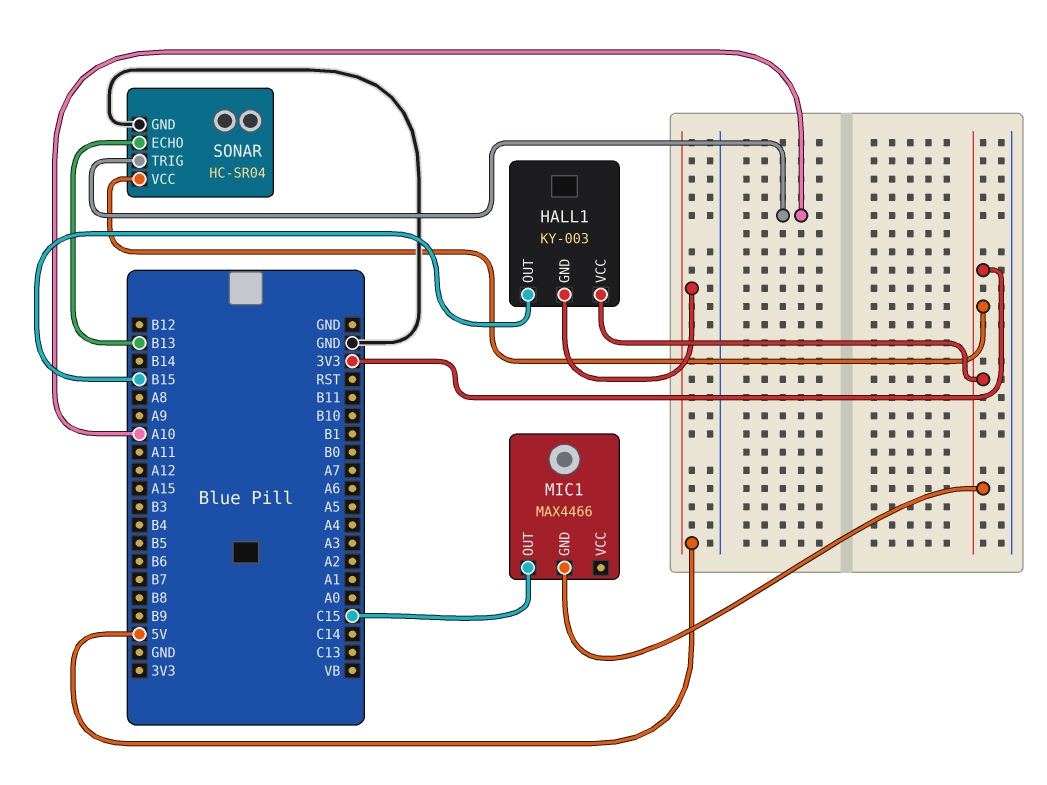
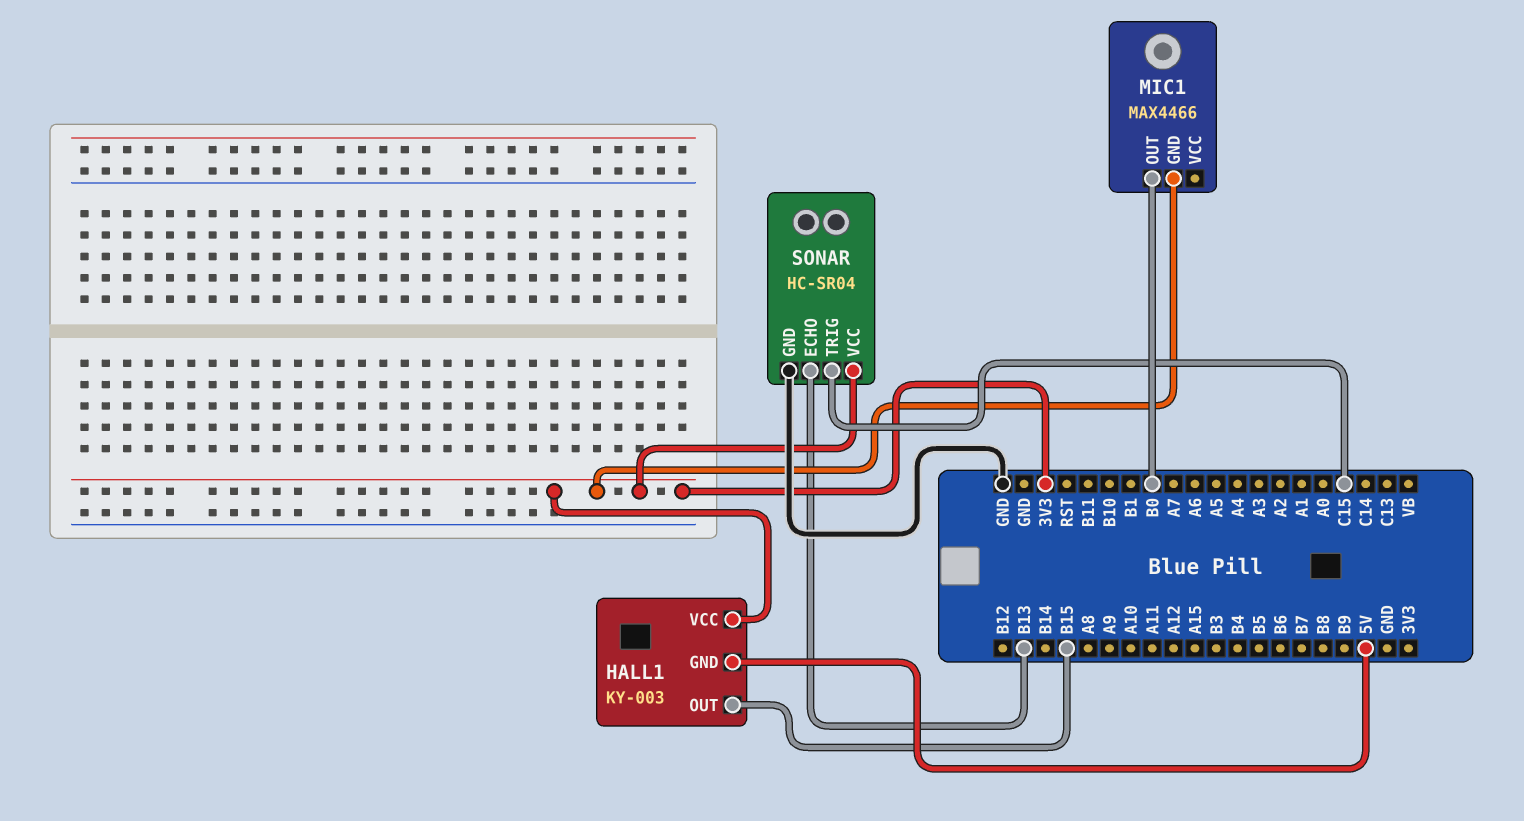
MIC1 pin OUT: C15 -> B0
SONAR pin TRIG: A10 -> C15

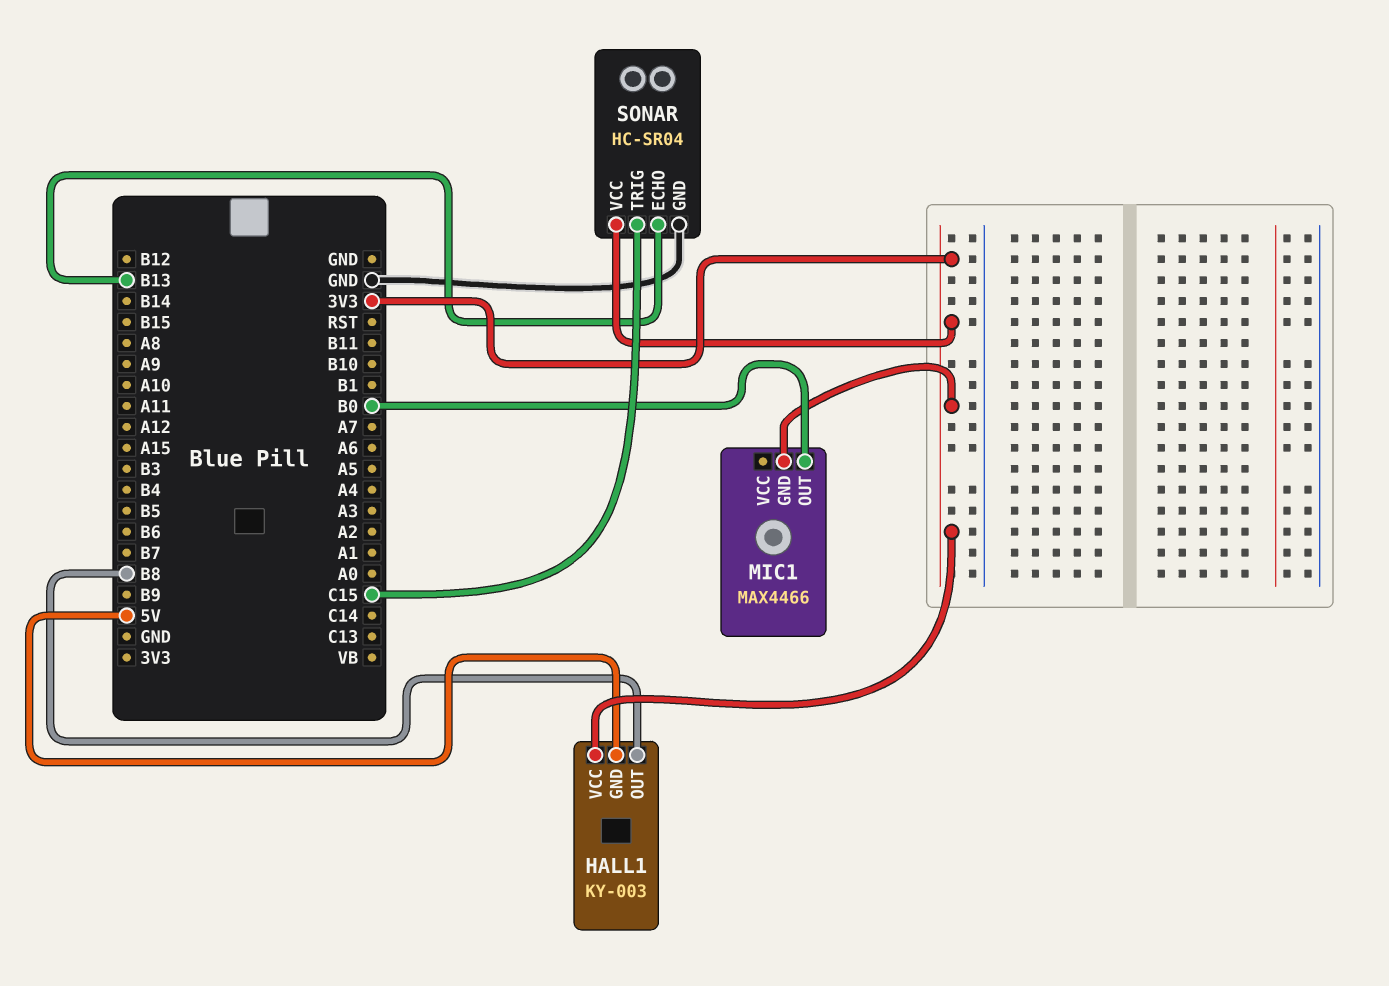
HALL1 pin OUT: B15 -> B8

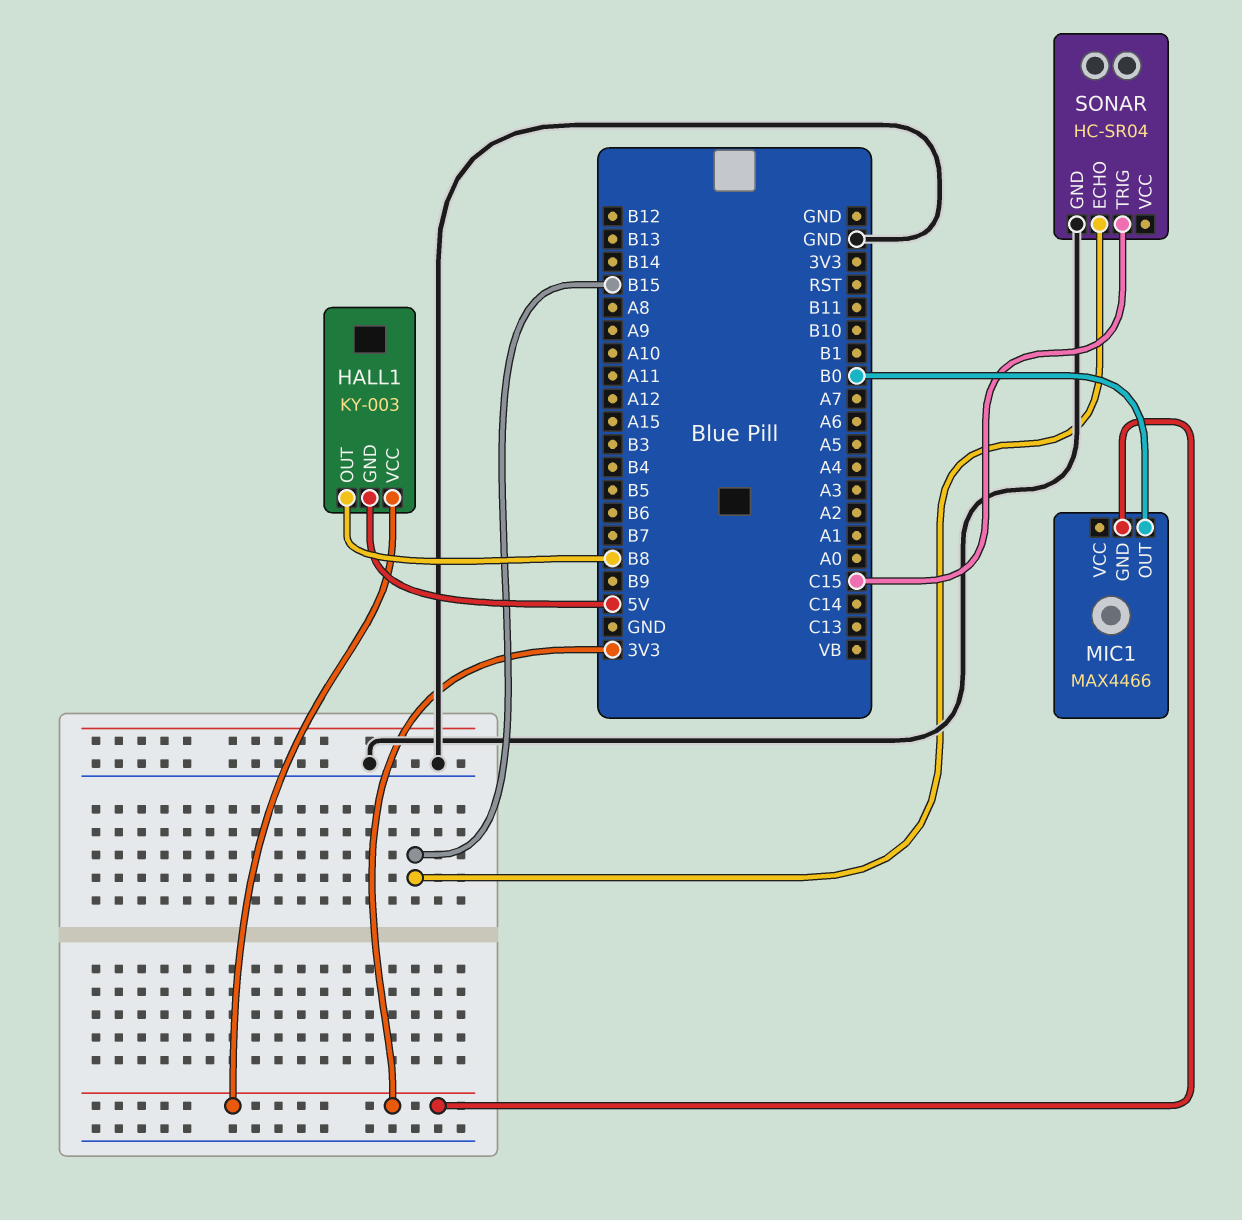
SONAR pin ECHO: B13 -> B15
SONAR pin VCC: 3V3 -> none

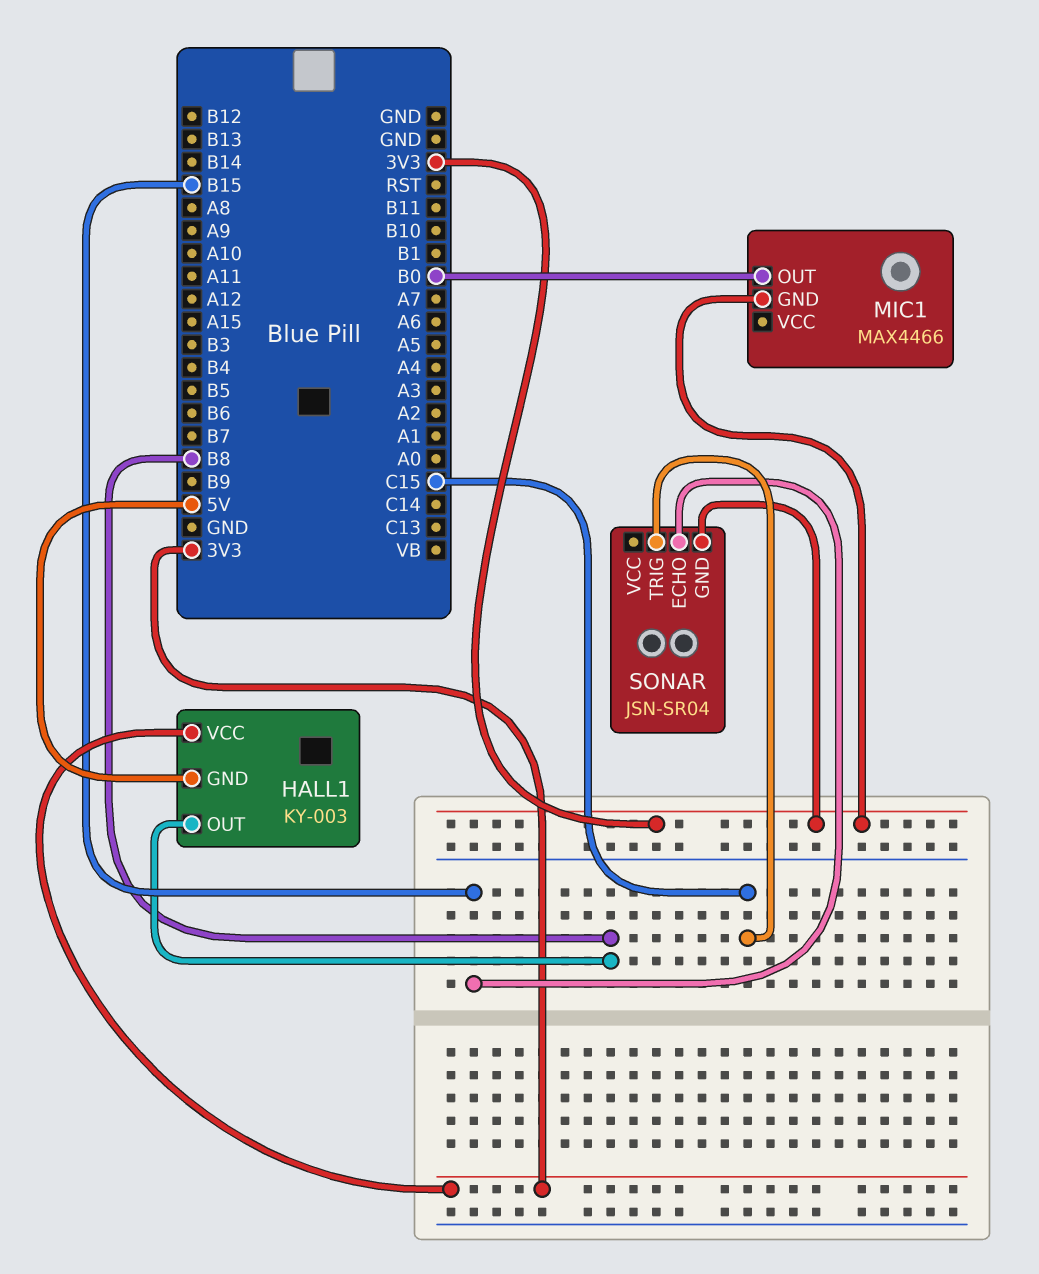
SONAR: HC-SR04 -> JSN-SR04
SONAR pin GND: GND -> 3V3

